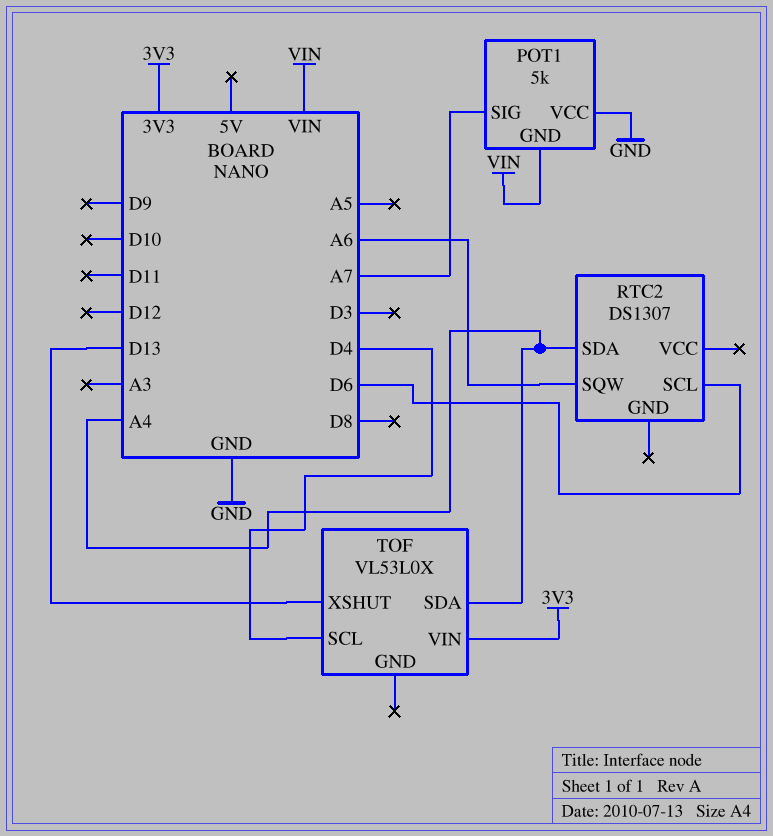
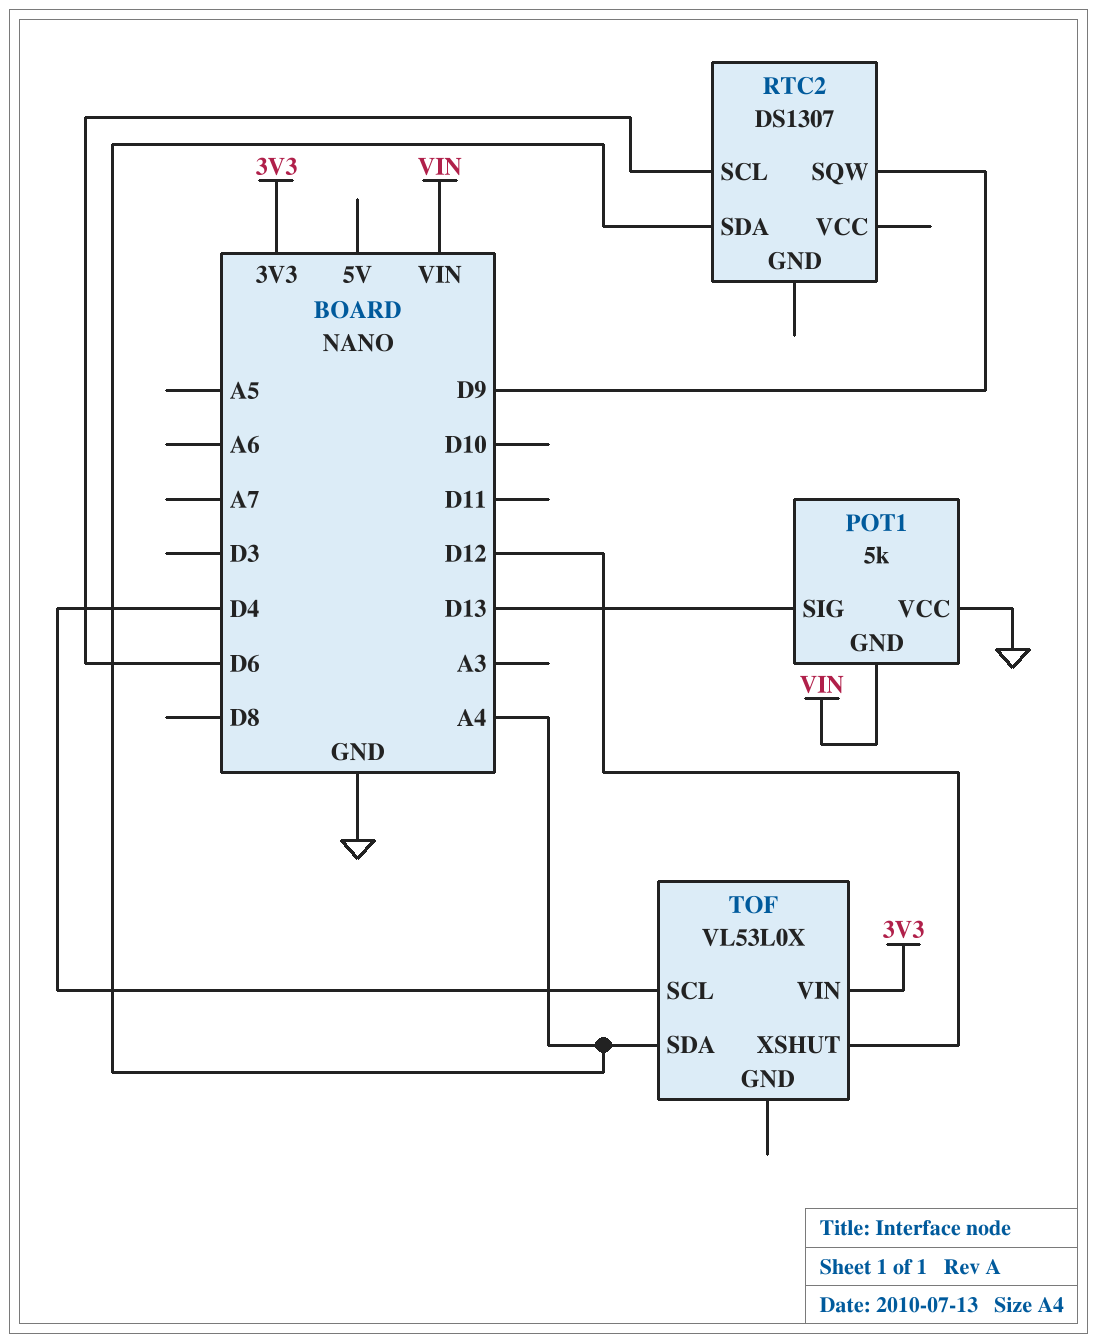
POT1 pin SIG: A7 -> D13
RTC2 pin SQW: A6 -> D9
TOF pin XSHUT: D13 -> D12

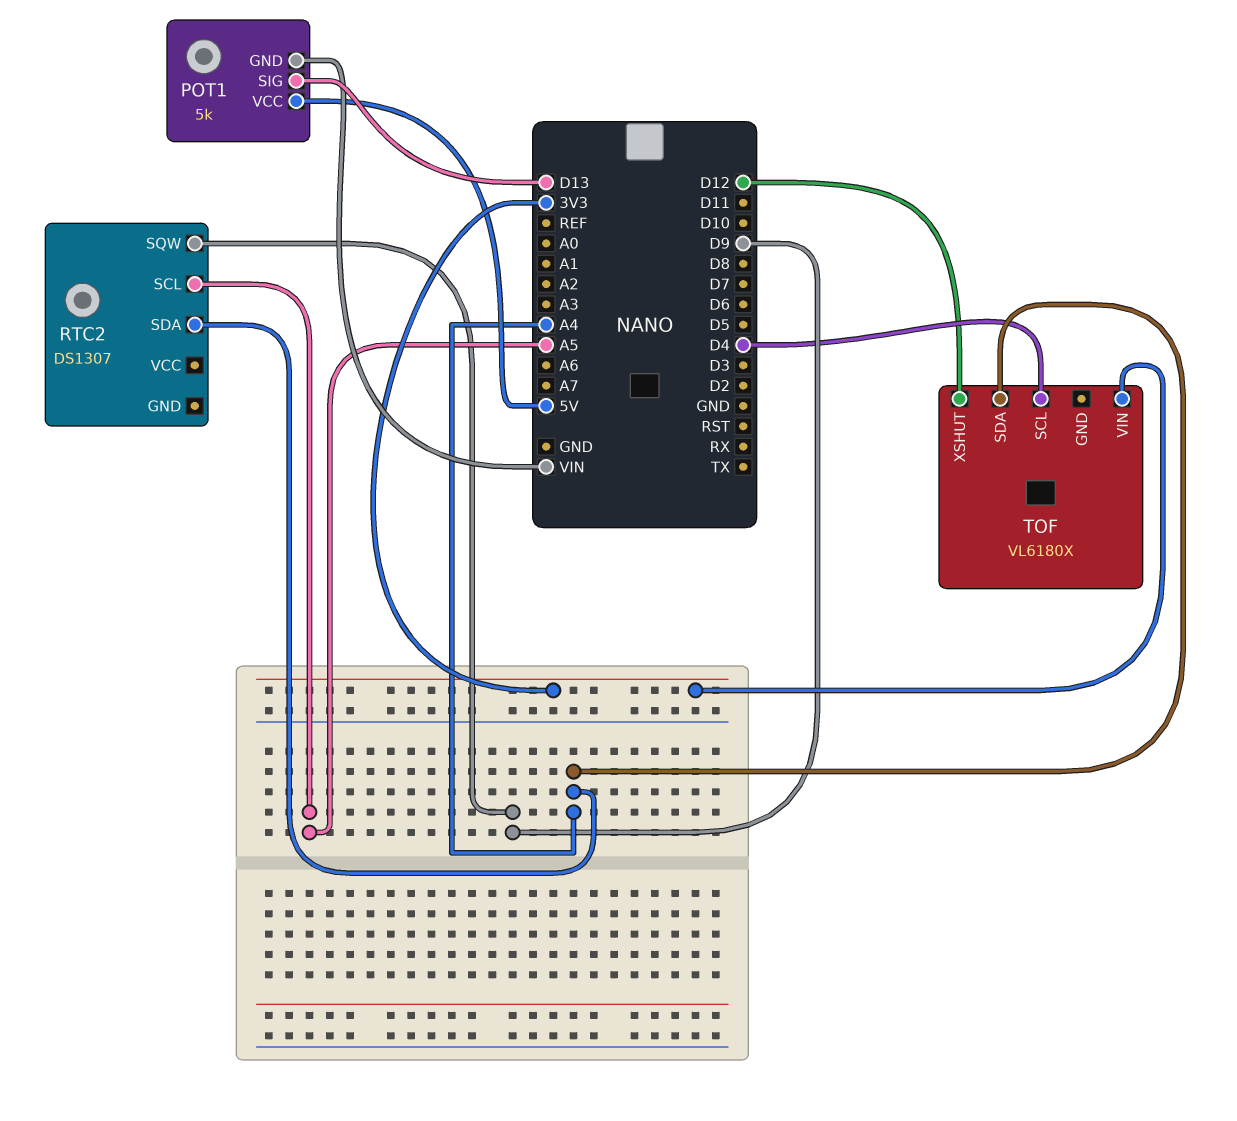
POT1 pin VCC: GND -> 5V
RTC2 pin SCL: D6 -> A5
TOF: VL53L0X -> VL6180X

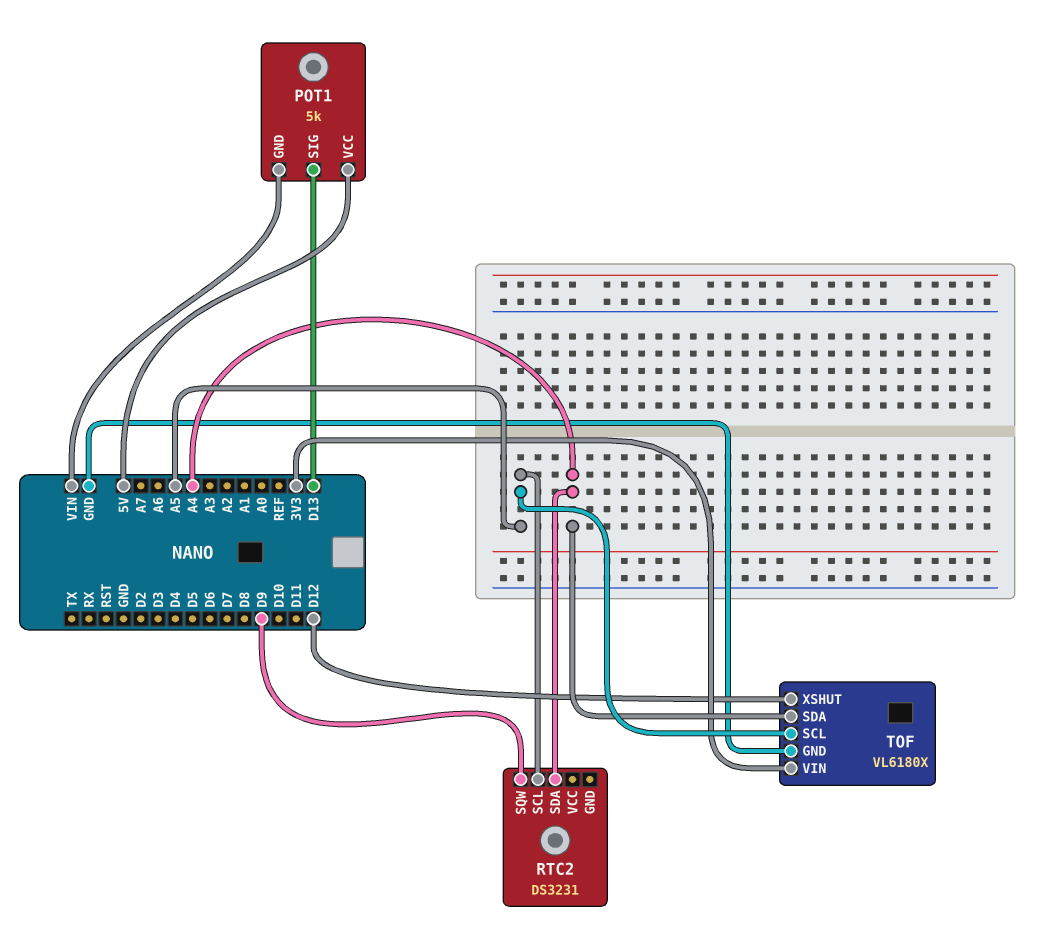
RTC2: DS1307 -> DS3231
TOF pin GND: none -> GND
TOF pin SCL: D4 -> A5

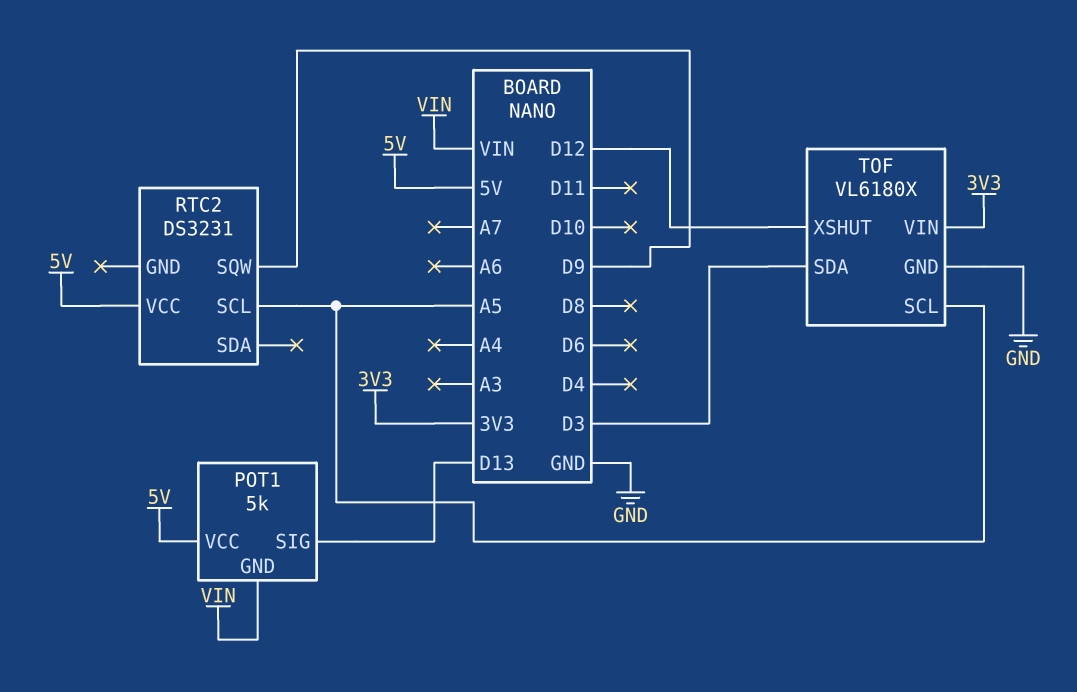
RTC2 pin SDA: A4 -> none
RTC2 pin VCC: none -> 5V
TOF pin SDA: A4 -> D3

